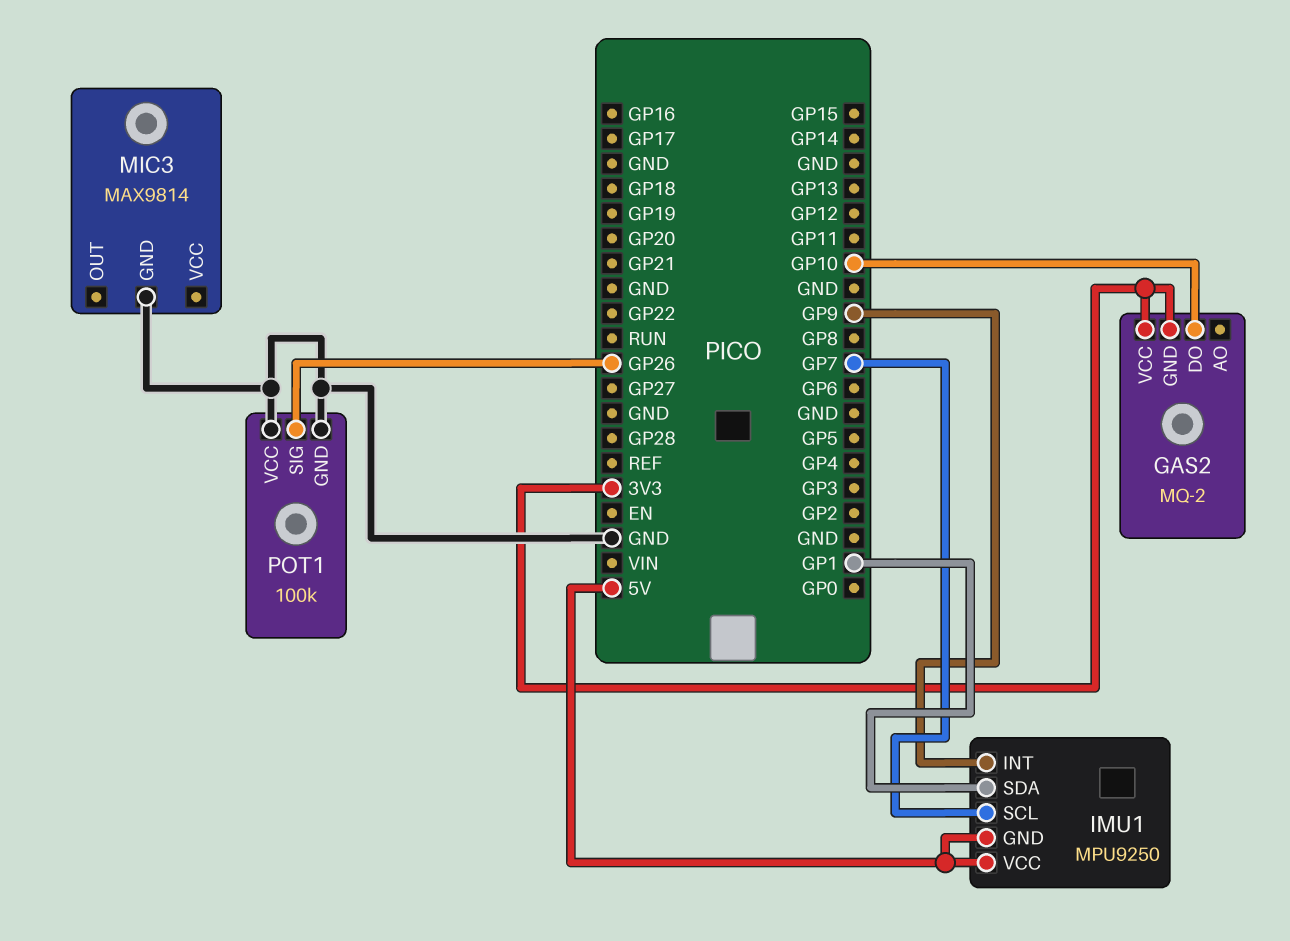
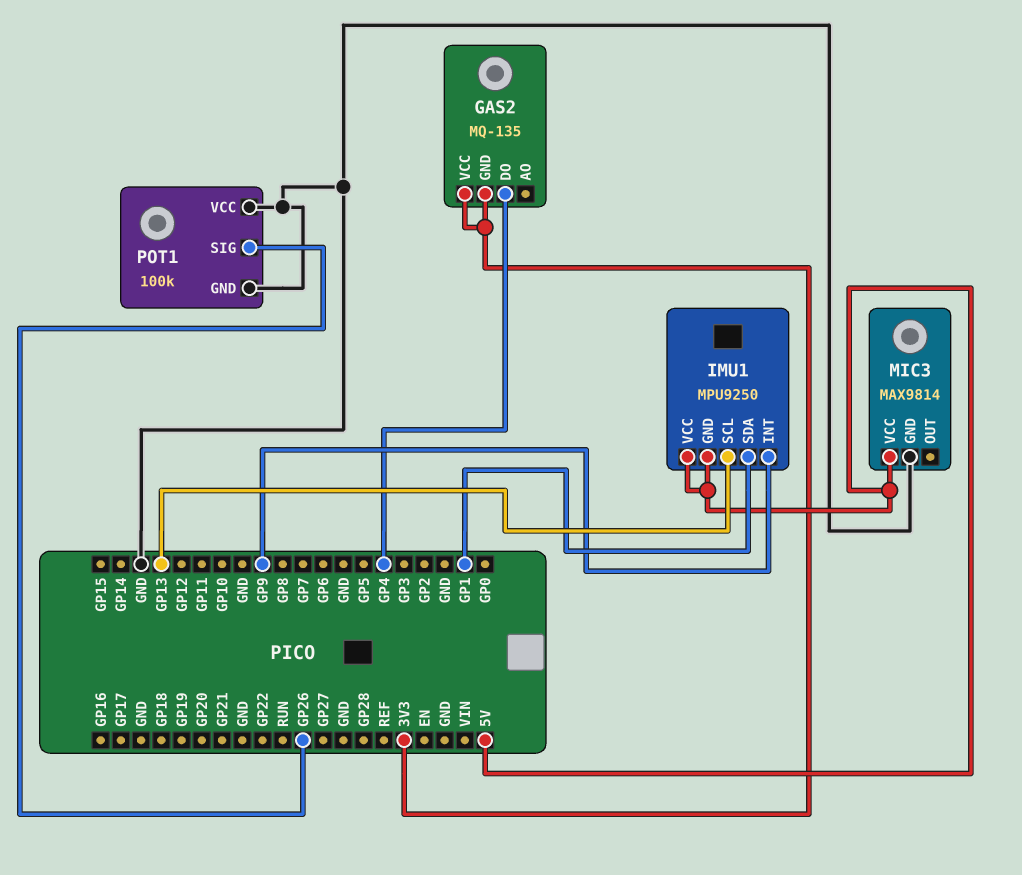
GAS2: MQ-2 -> MQ-135
GAS2 pin DO: GP10 -> GP4
IMU1 pin SCL: GP7 -> GP13
MIC3 pin VCC: none -> 5V

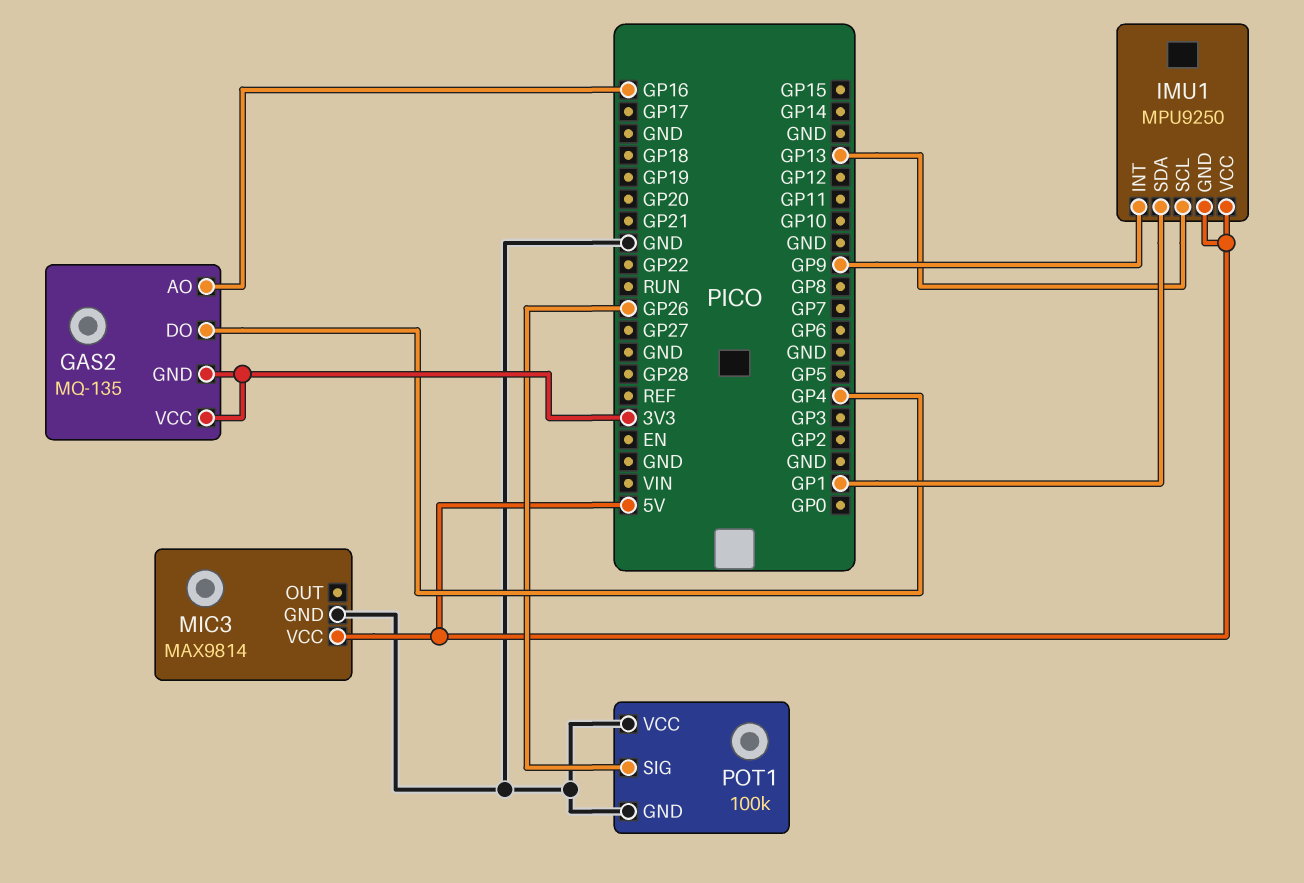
GAS2 pin AO: none -> GP16

